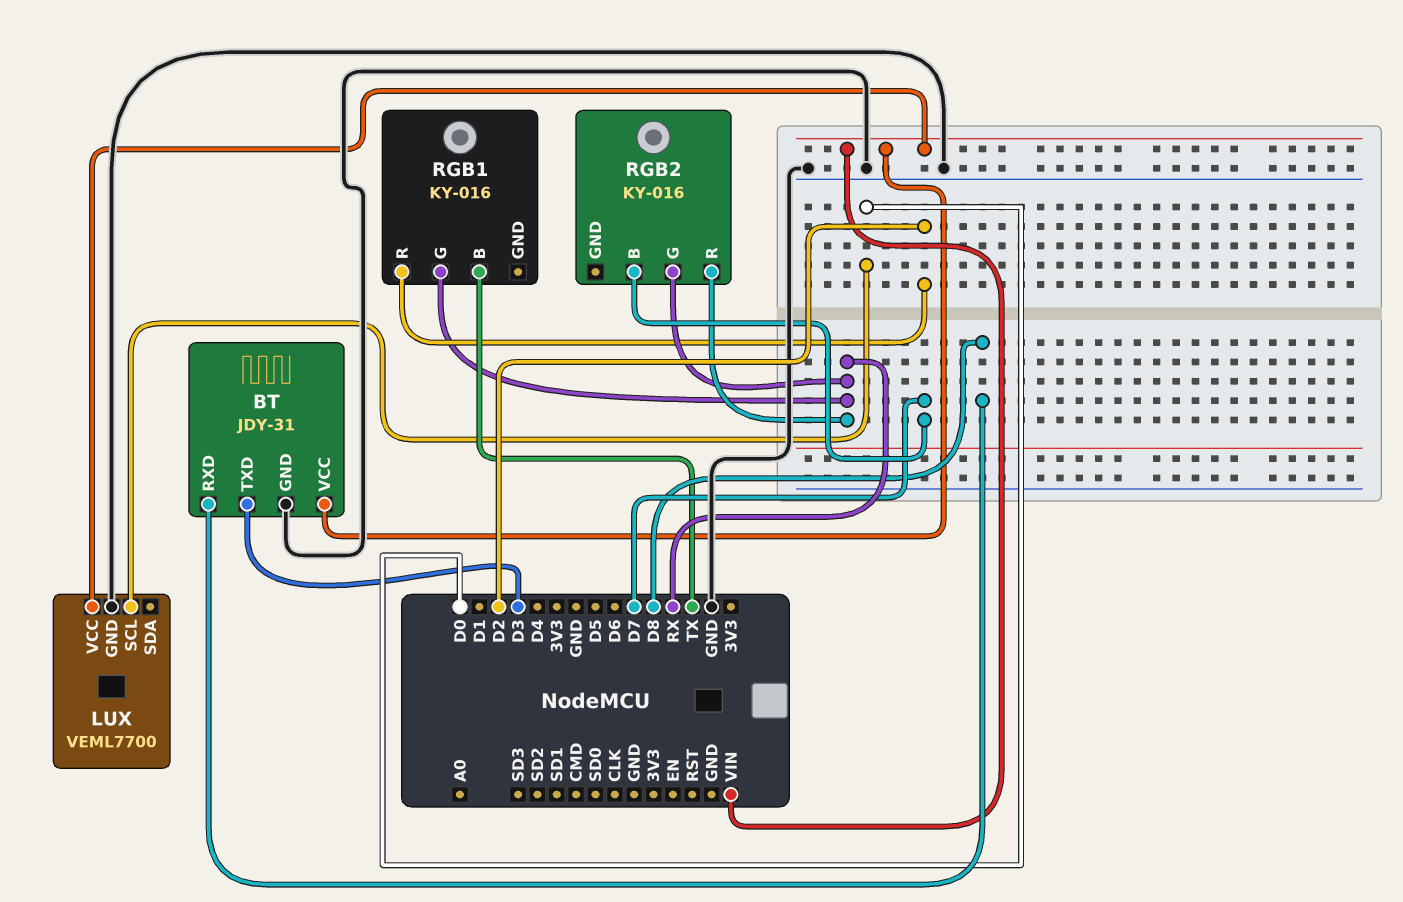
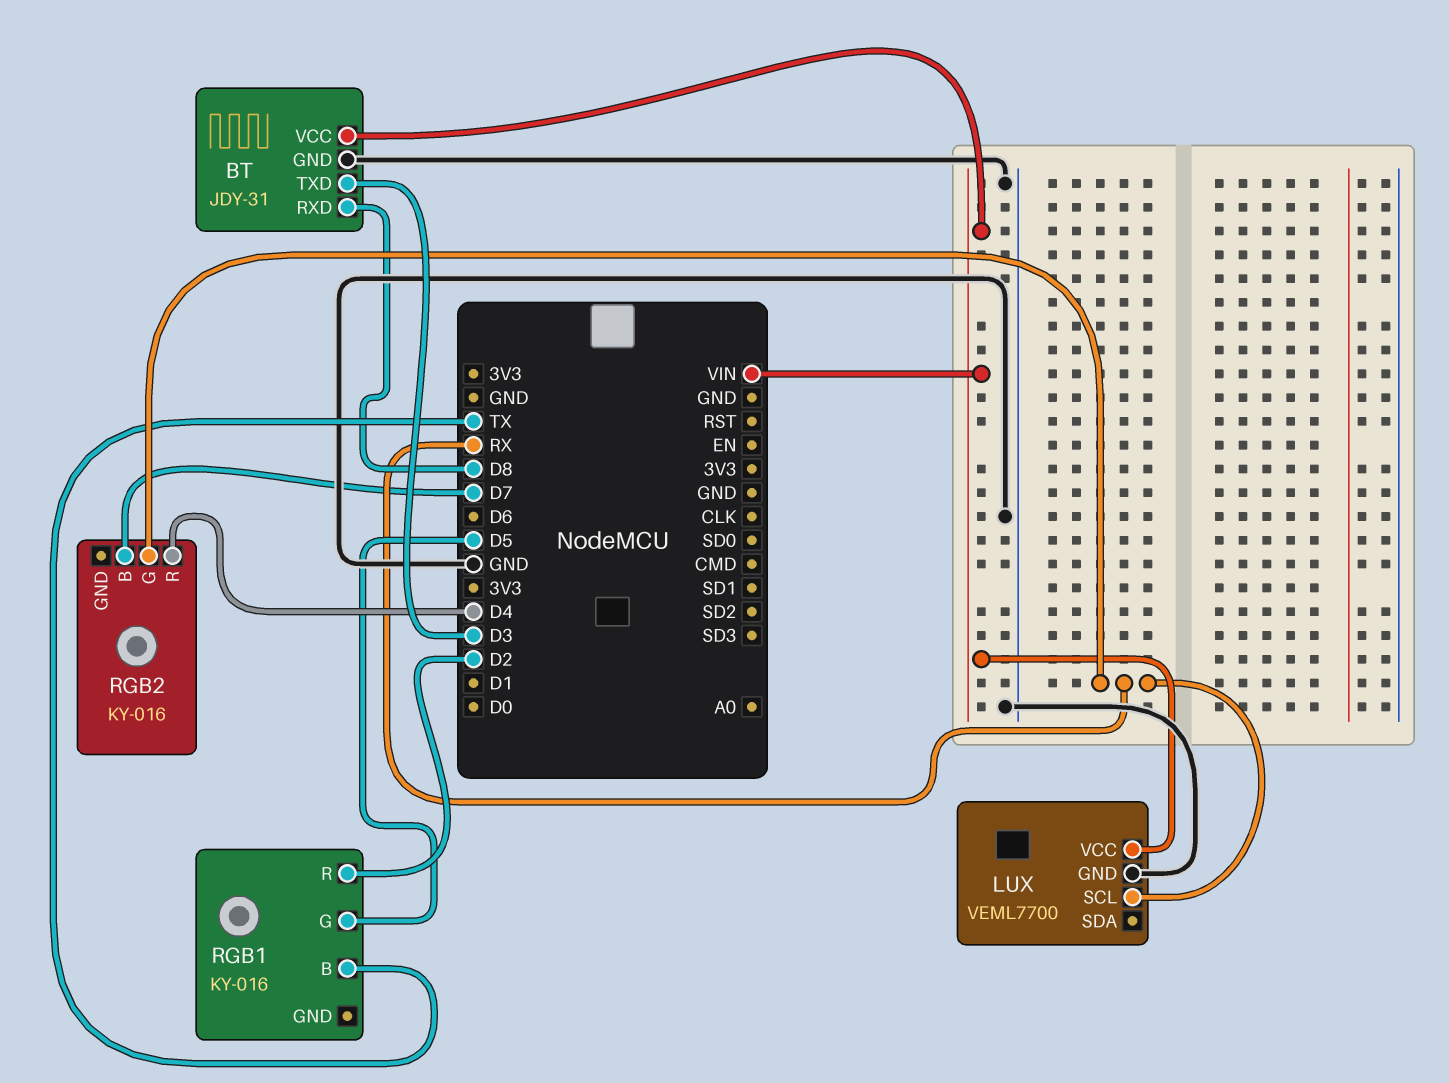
LUX pin SCL: D0 -> RX
RGB1 pin G: RX -> D5
RGB2 pin R: RX -> D4

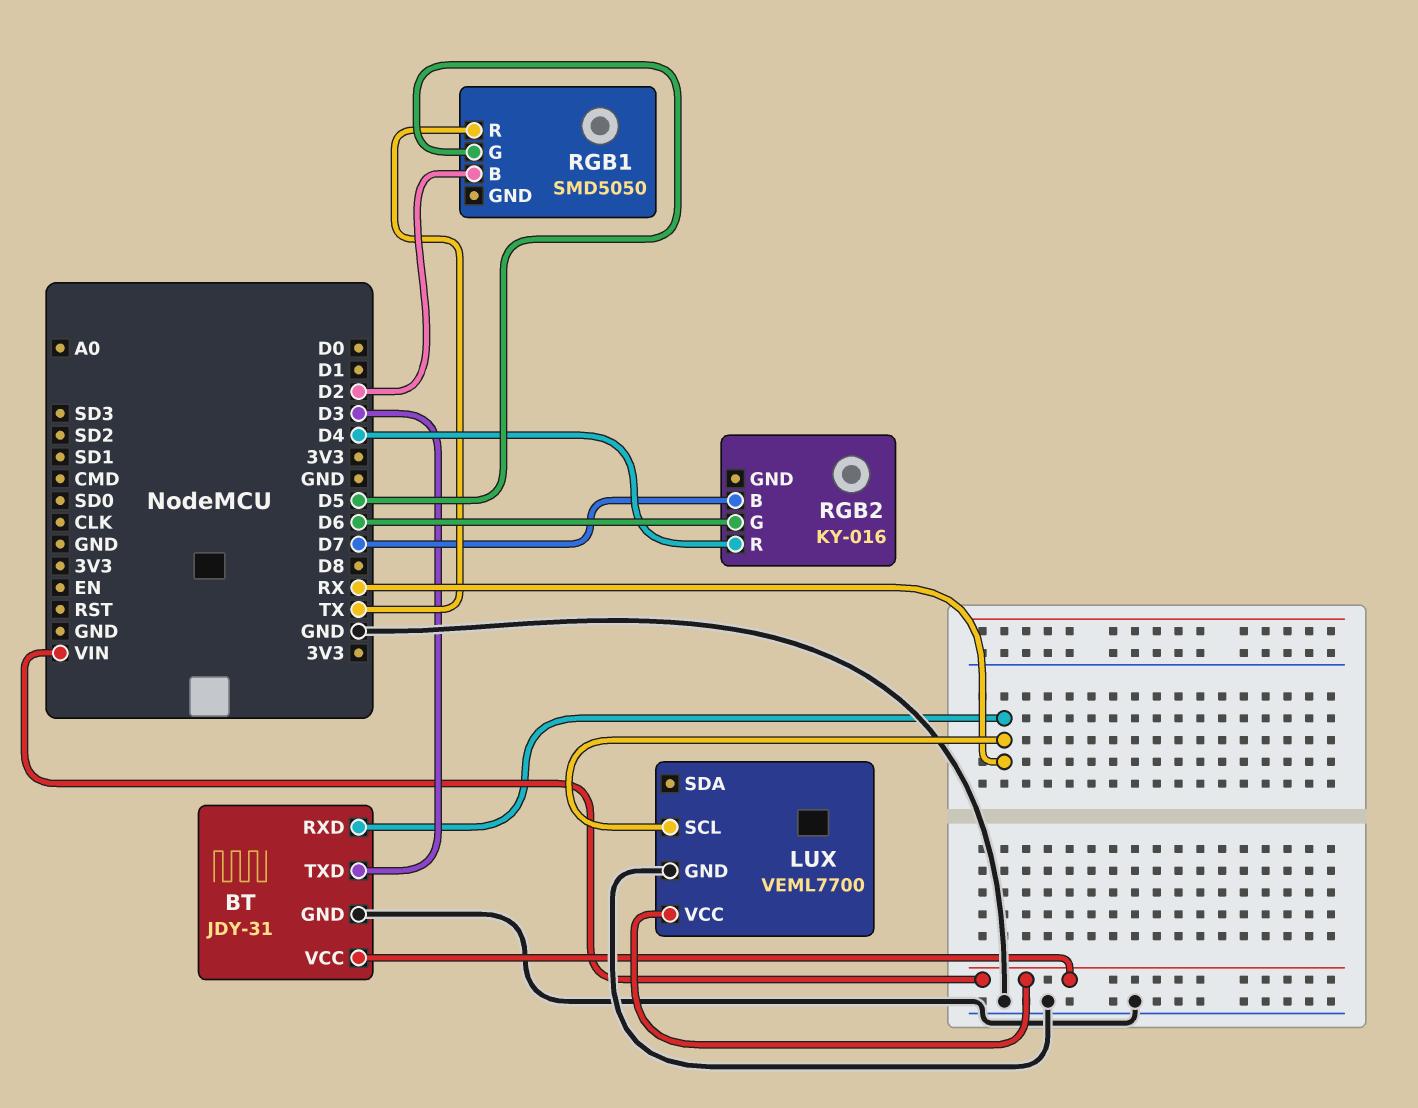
BT pin RXD: D8 -> RX
RGB1: KY-016 -> SMD5050
RGB1 pin B: TX -> D2
RGB1 pin R: D2 -> TX
RGB2 pin G: RX -> D6

